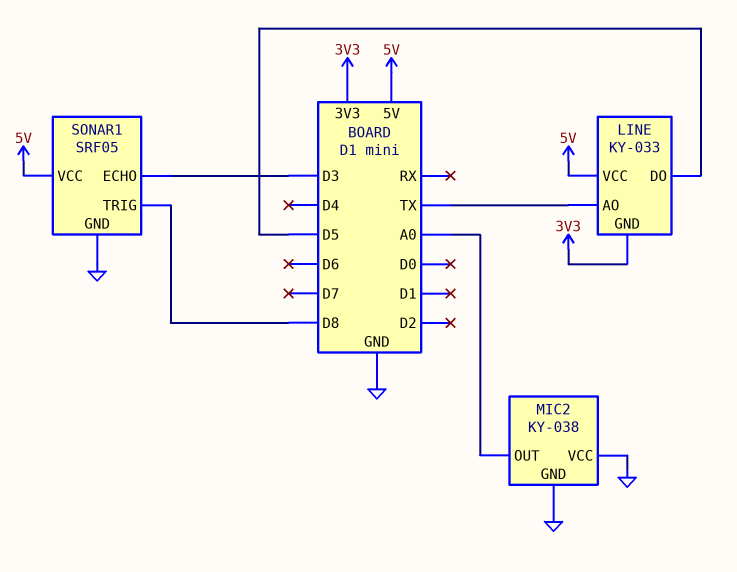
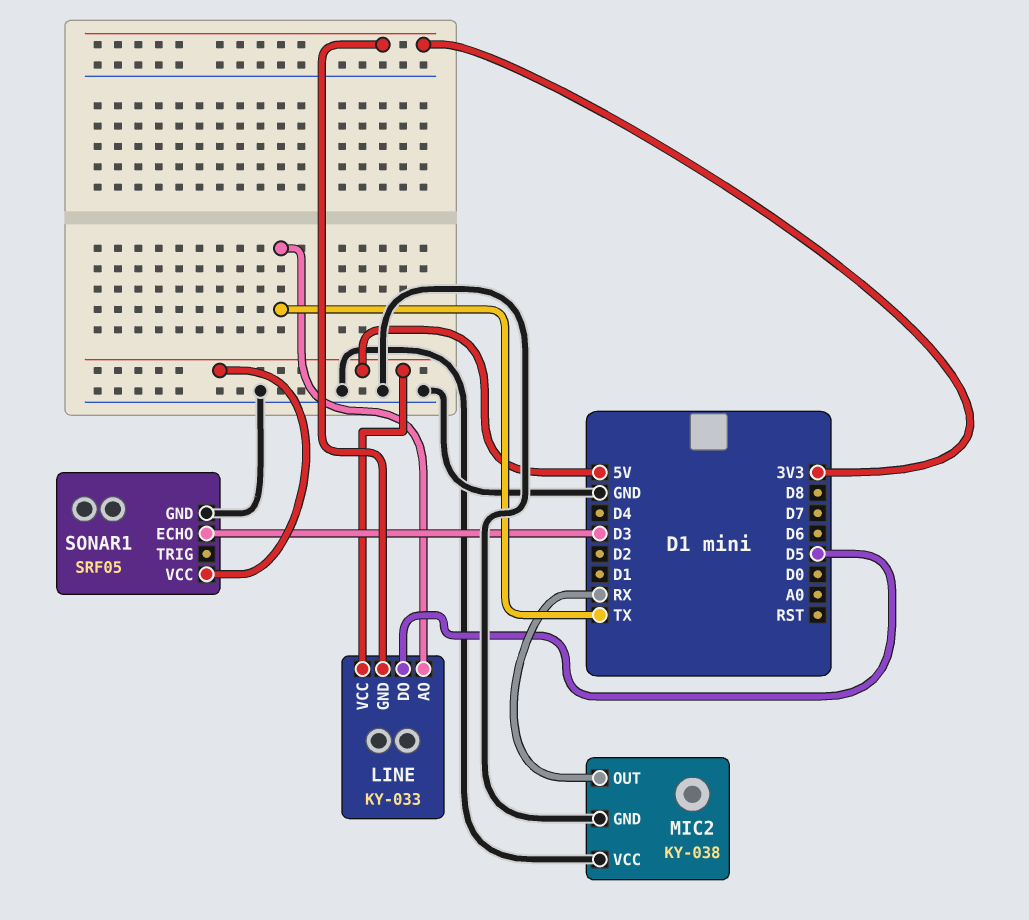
MIC2 pin OUT: A0 -> RX
SONAR1 pin TRIG: D8 -> none

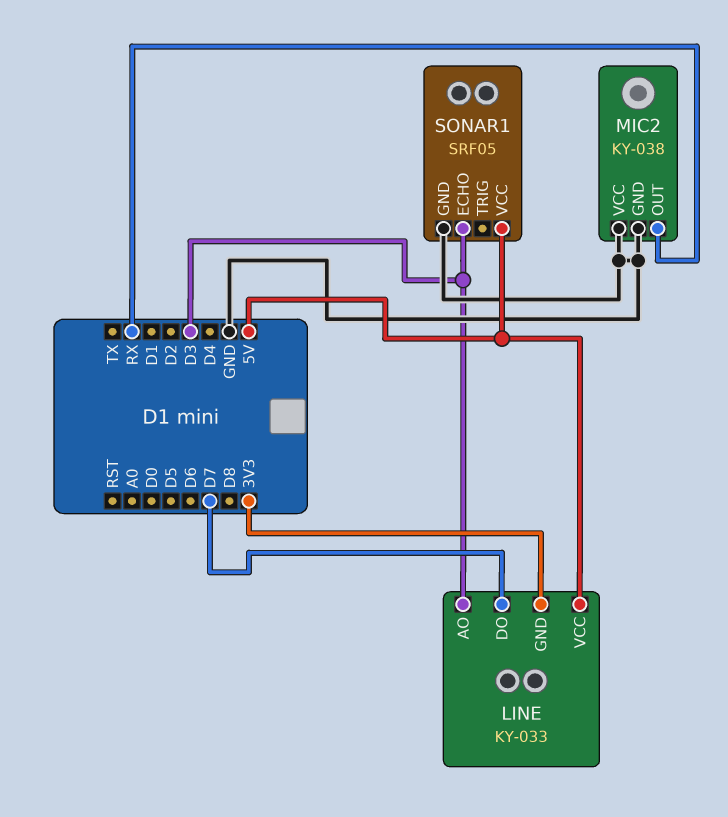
LINE pin AO: TX -> D3
LINE pin DO: D5 -> D7

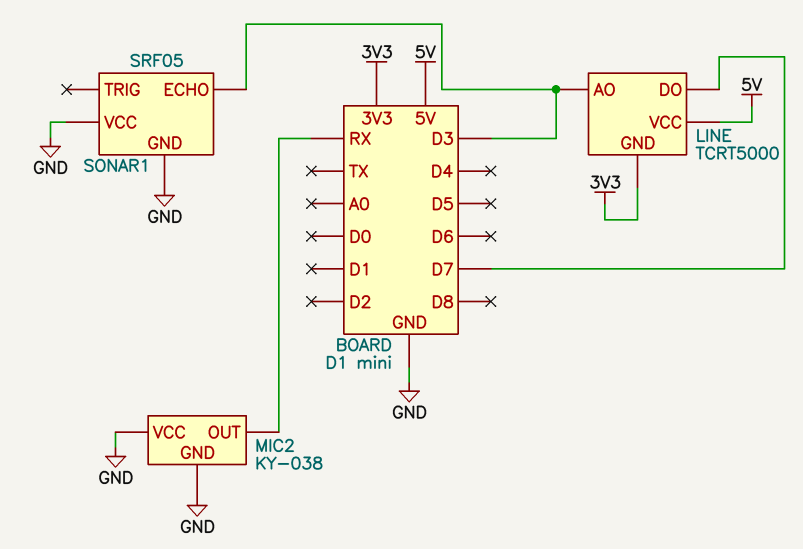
LINE: KY-033 -> TCRT5000
SONAR1 pin VCC: 5V -> GND

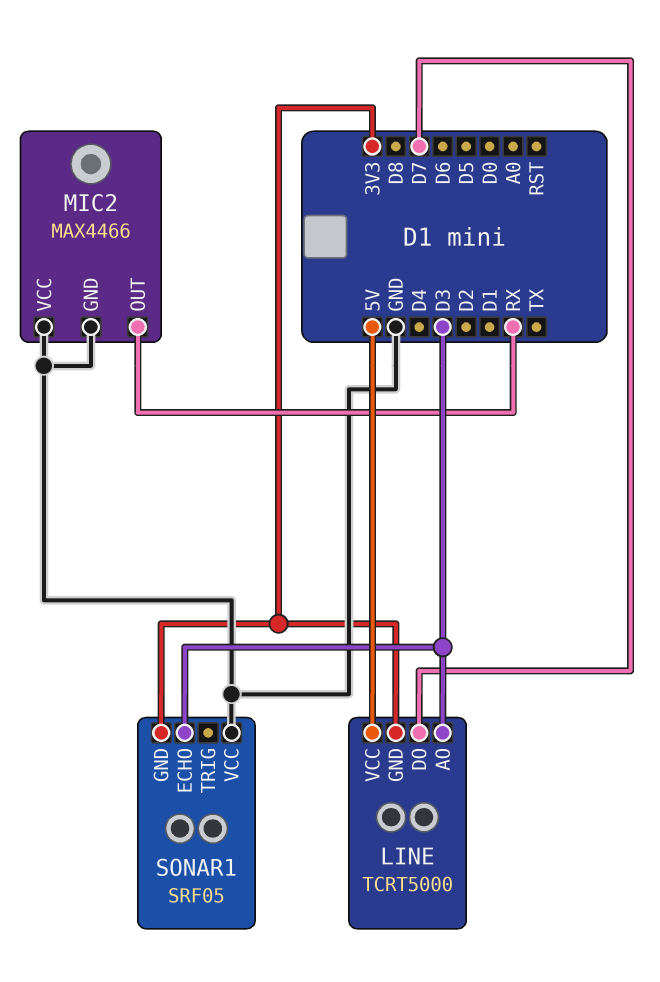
MIC2: KY-038 -> MAX4466
SONAR1 pin GND: GND -> 3V3

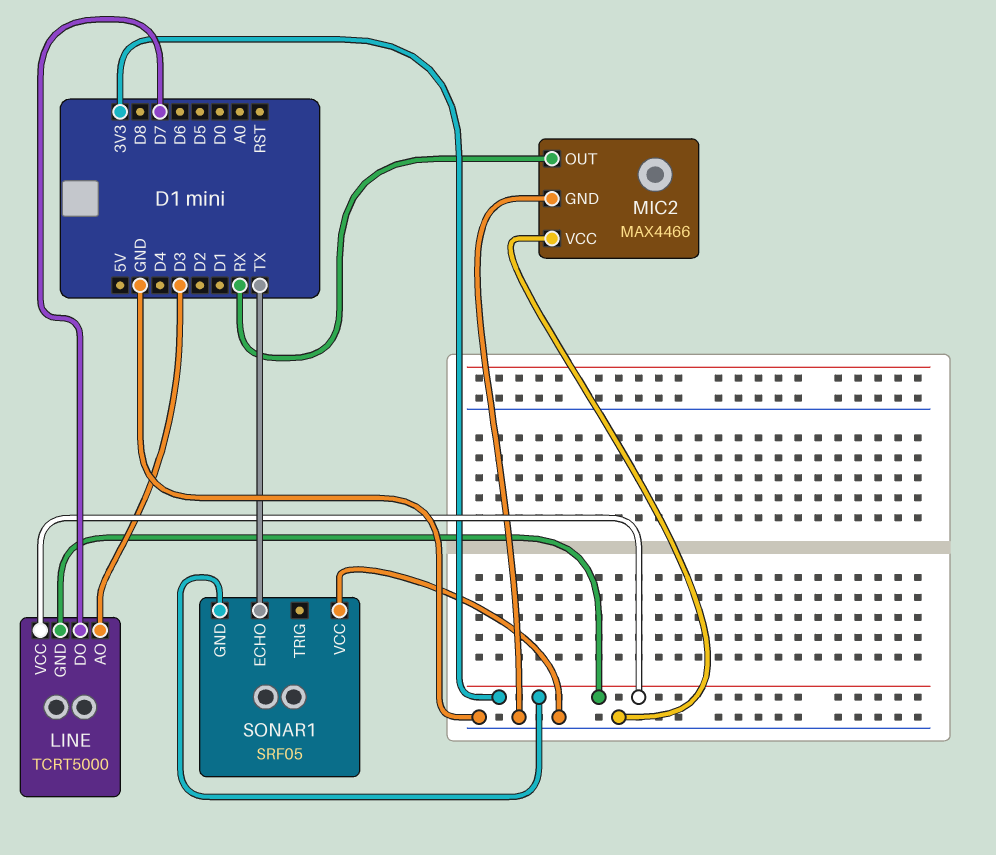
LINE pin VCC: 5V -> 3V3
SONAR1 pin ECHO: D3 -> TX

